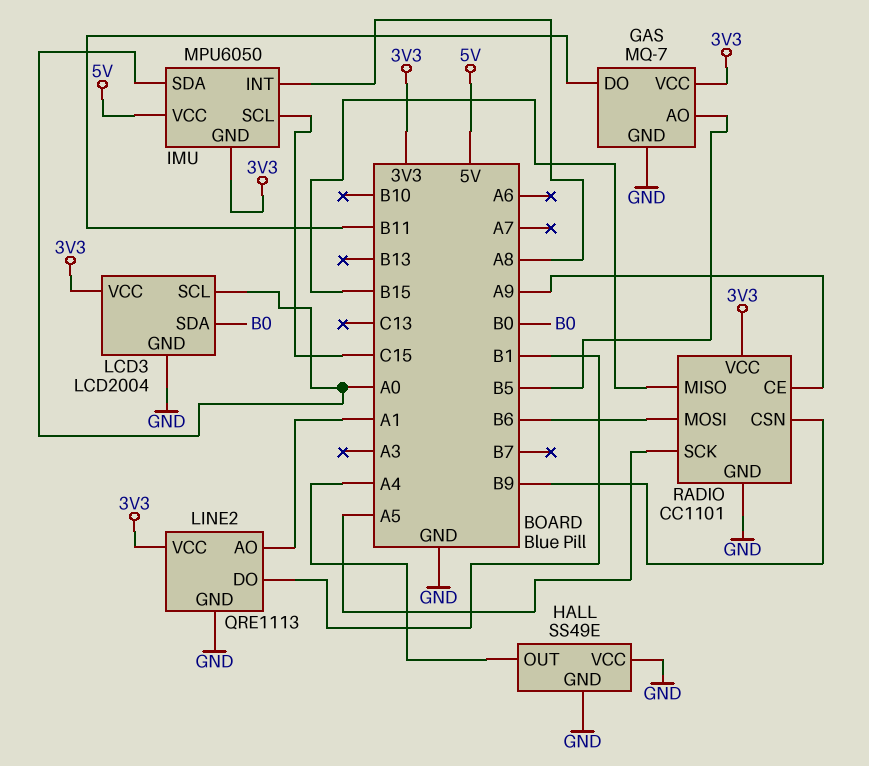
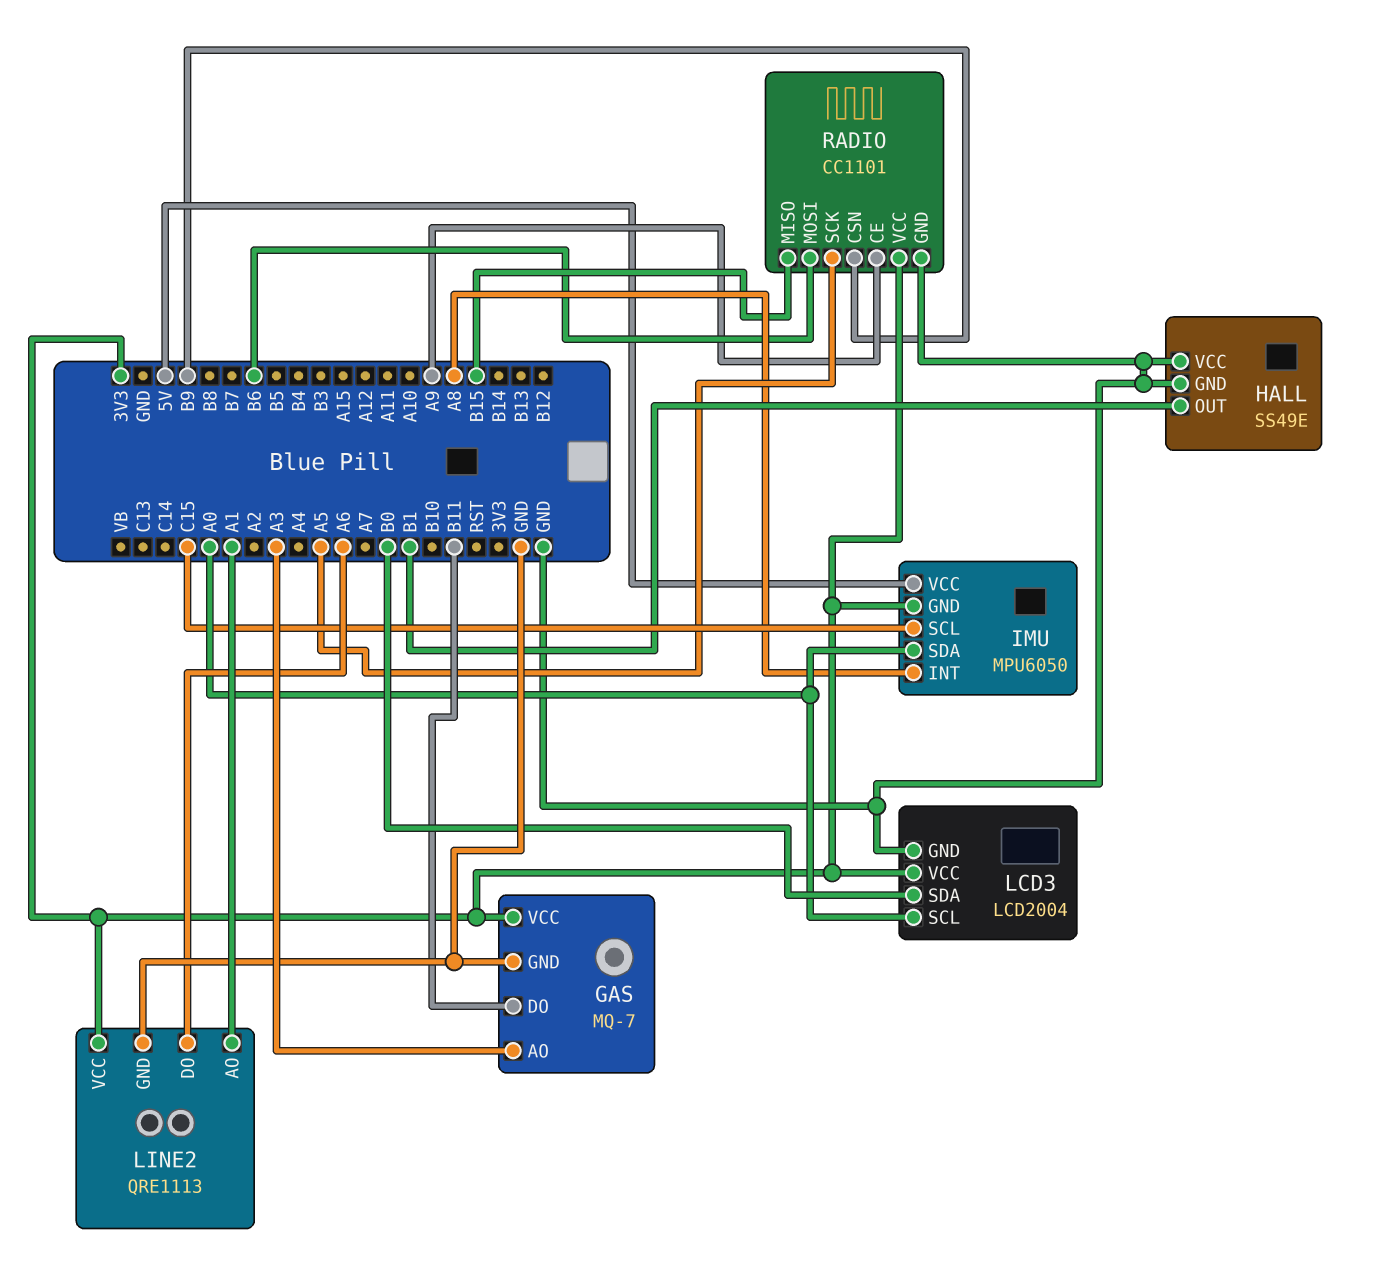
GAS pin AO: B5 -> A3
HALL pin OUT: A4 -> B1
LINE2 pin DO: B1 -> A6

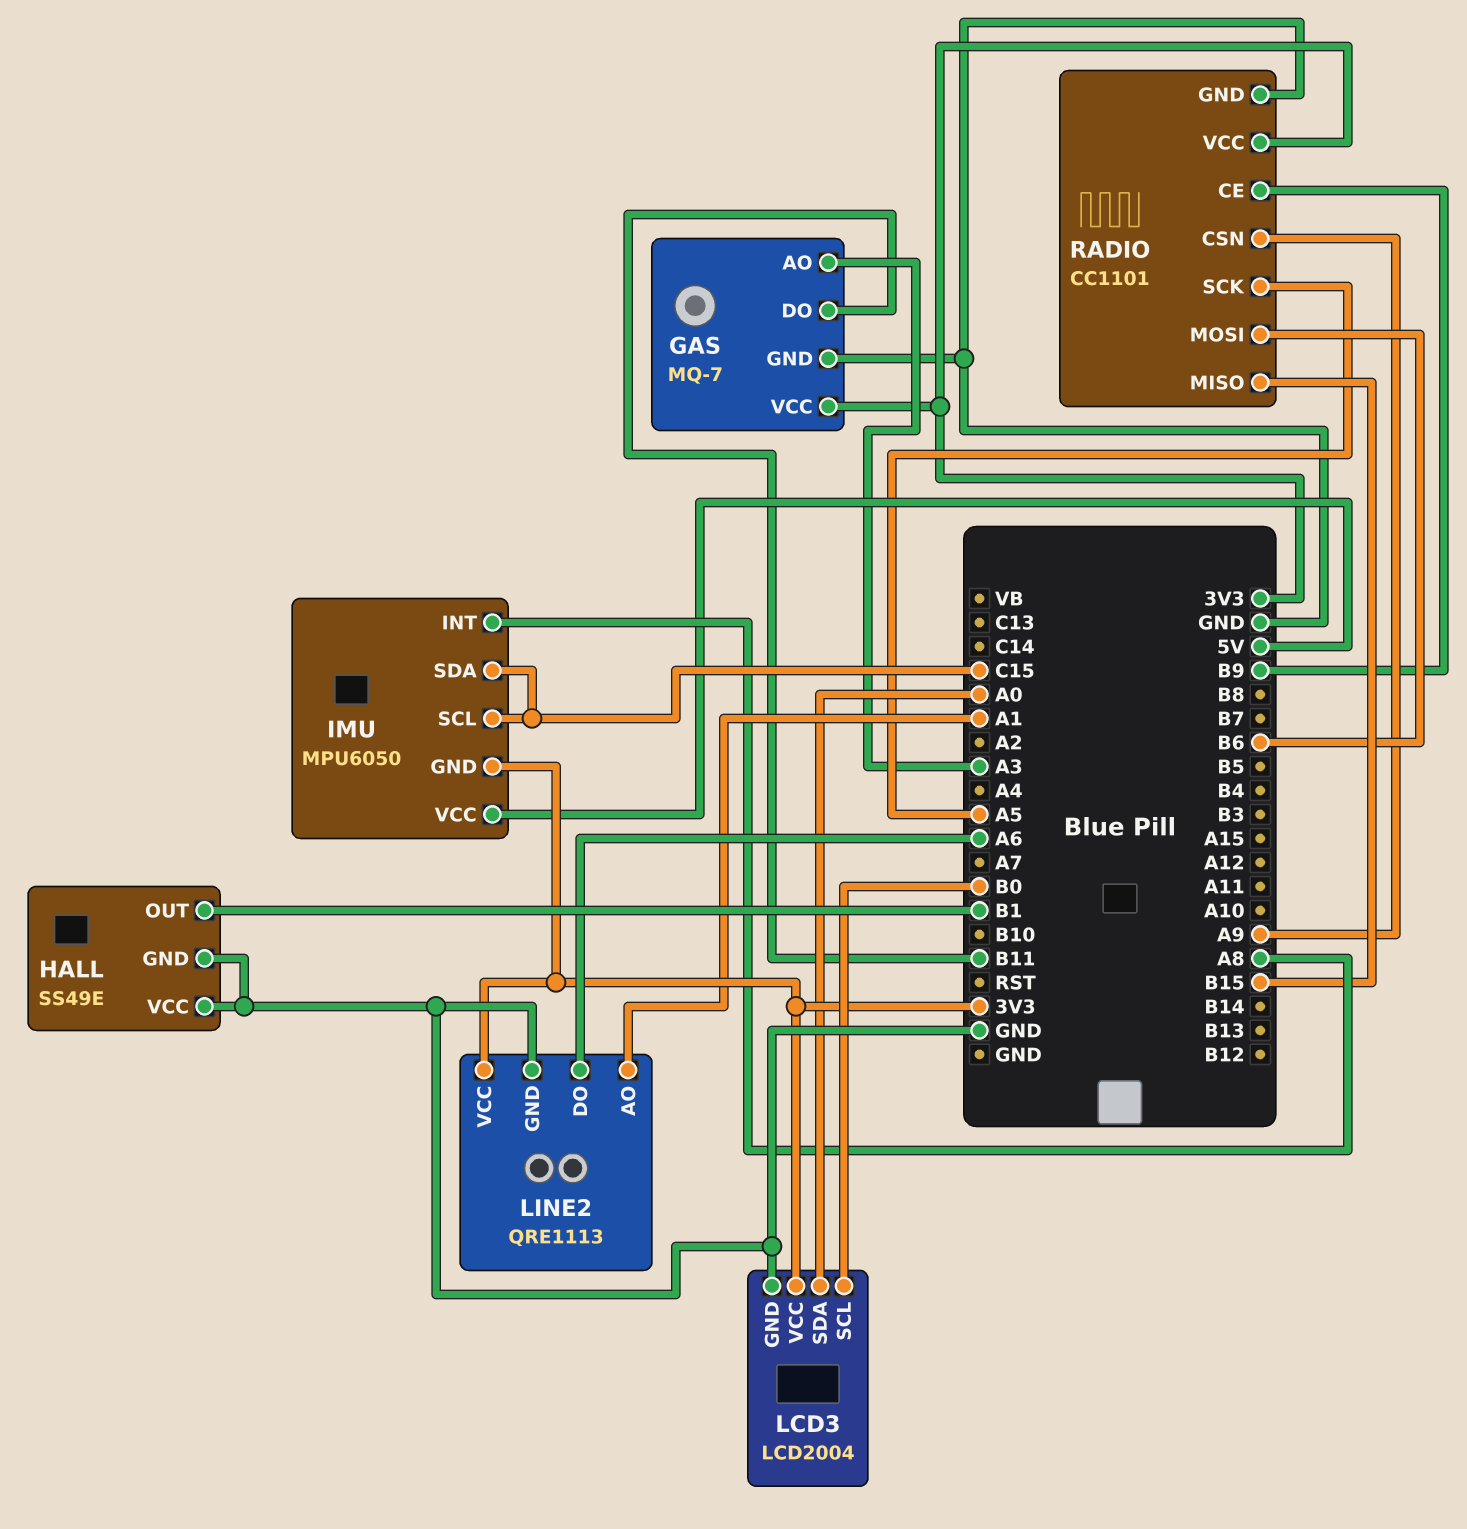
IMU pin SDA: A0 -> C15
LCD3 pin SCL: A0 -> B0
LCD3 pin SDA: B0 -> A0
RADIO pin CE: A9 -> B9
RADIO pin CSN: B9 -> A9

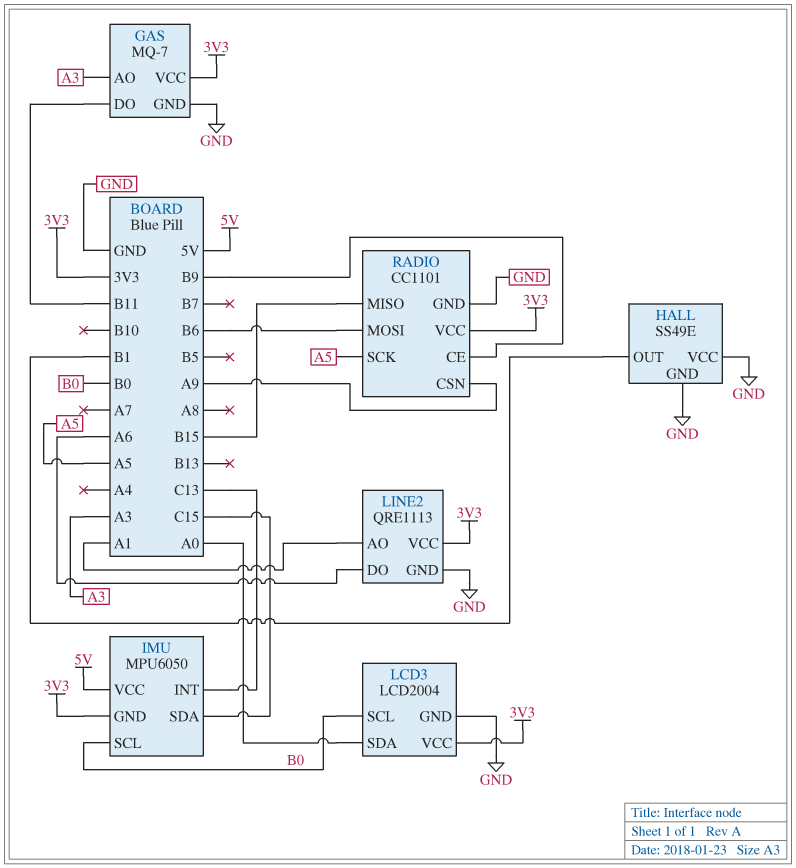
IMU pin INT: A8 -> C13
IMU pin SCL: C15 -> B0

